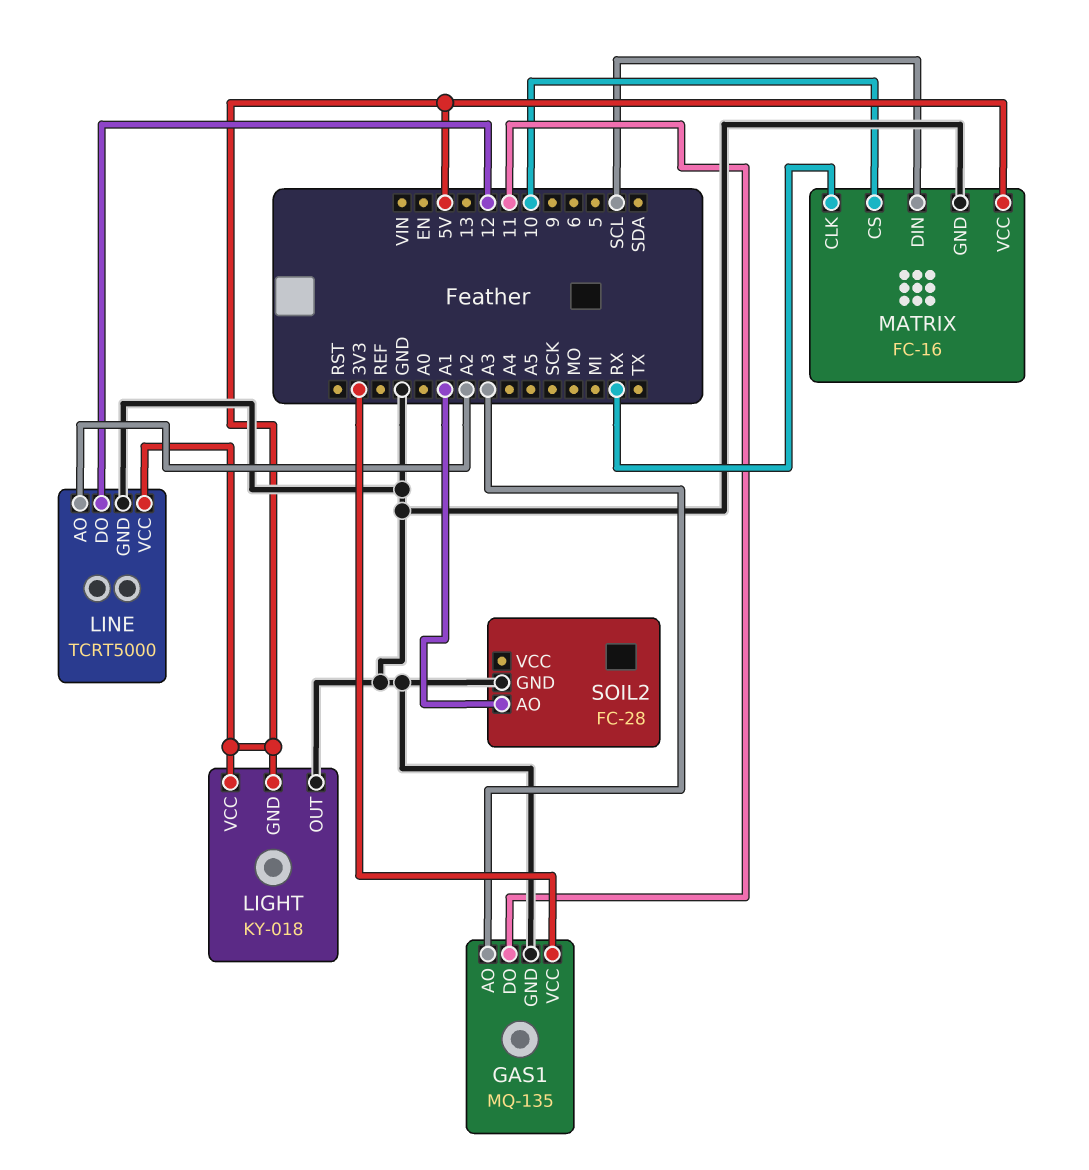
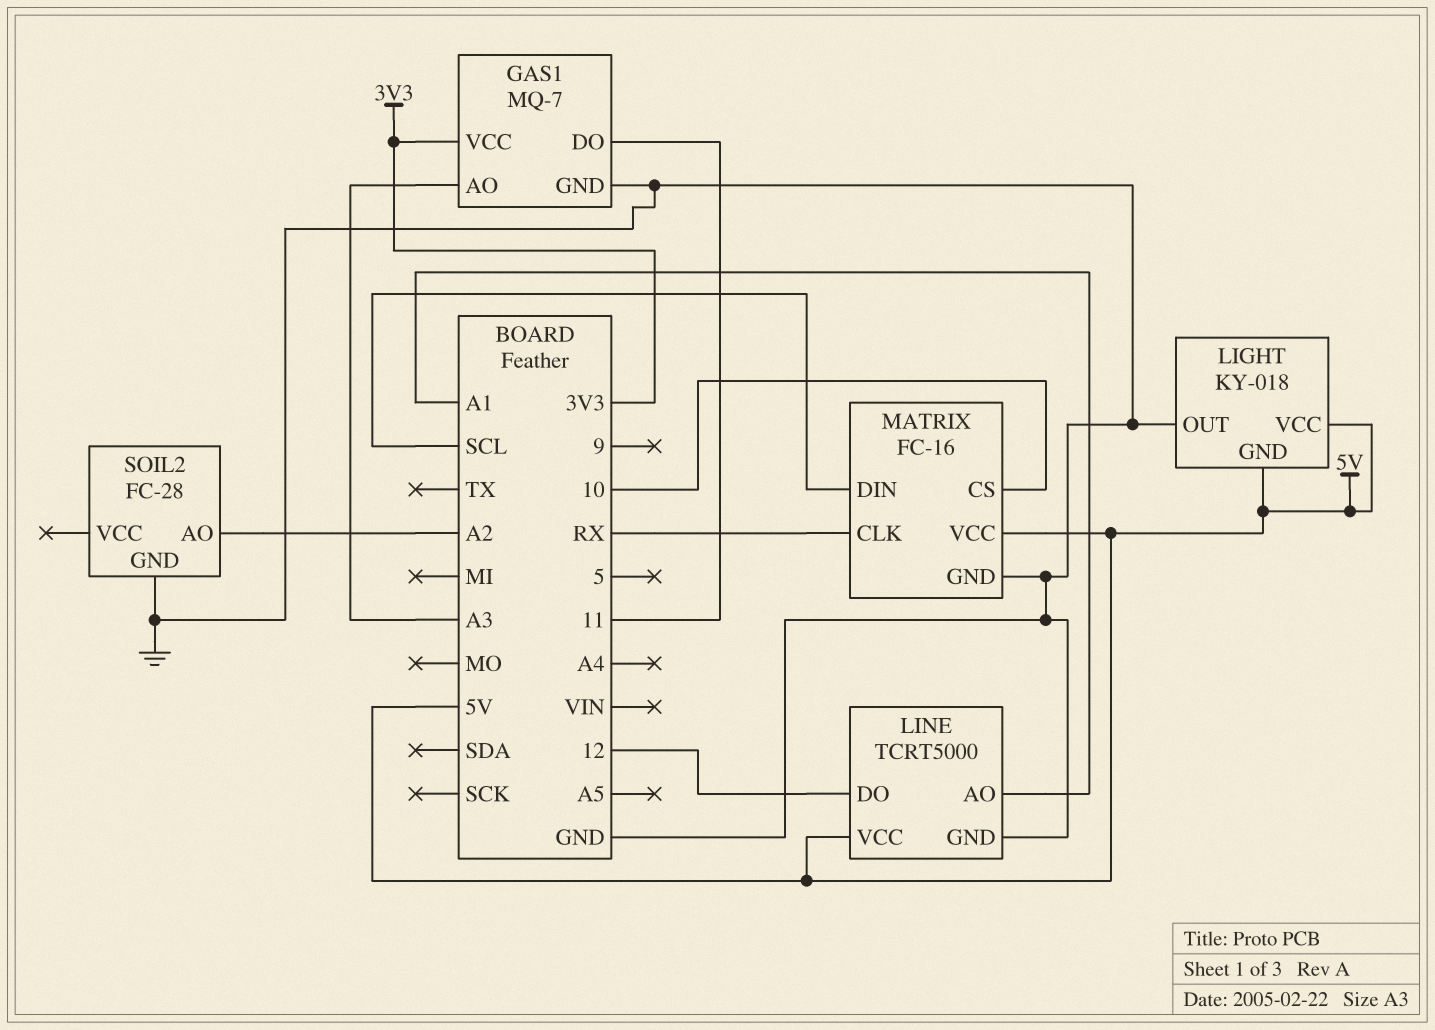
GAS1: MQ-135 -> MQ-7
LINE pin AO: A2 -> A1
SOIL2 pin AO: A1 -> A2

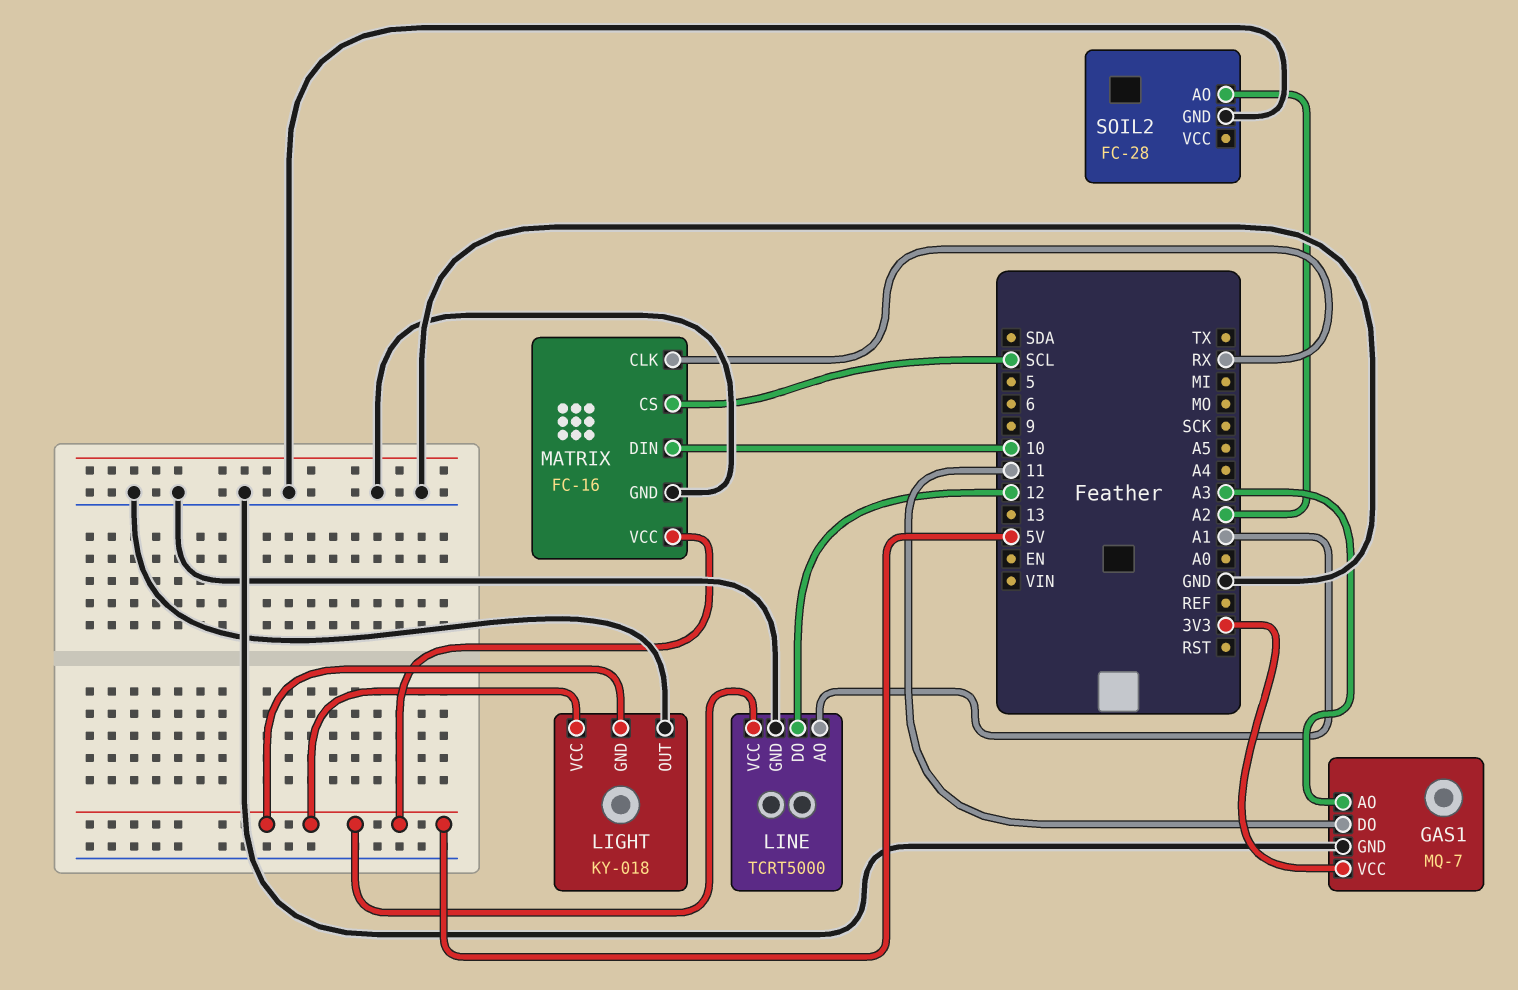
MATRIX pin CS: 10 -> SCL
MATRIX pin DIN: SCL -> 10

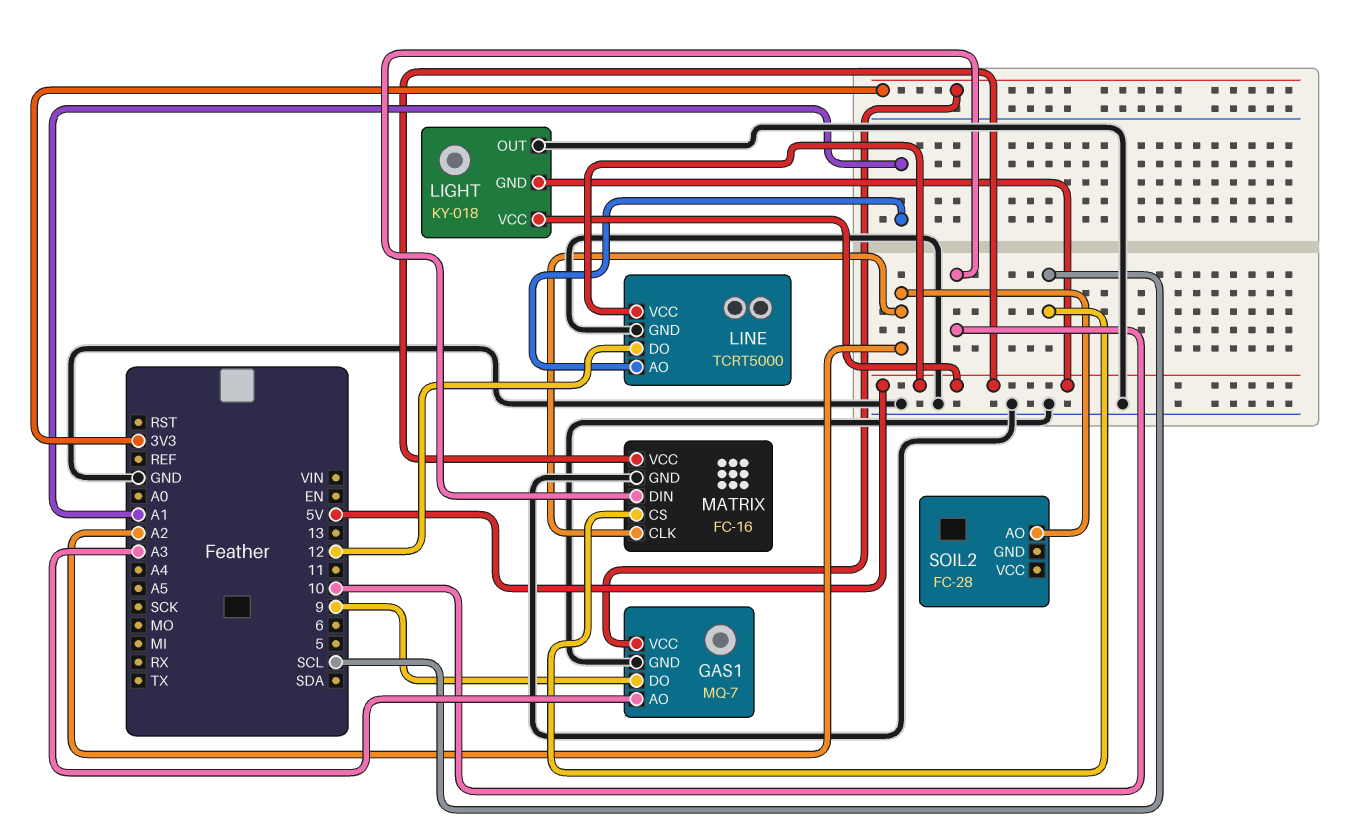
GAS1 pin DO: 11 -> 9
MATRIX pin CLK: RX -> A2
SOIL2 pin GND: GND -> none

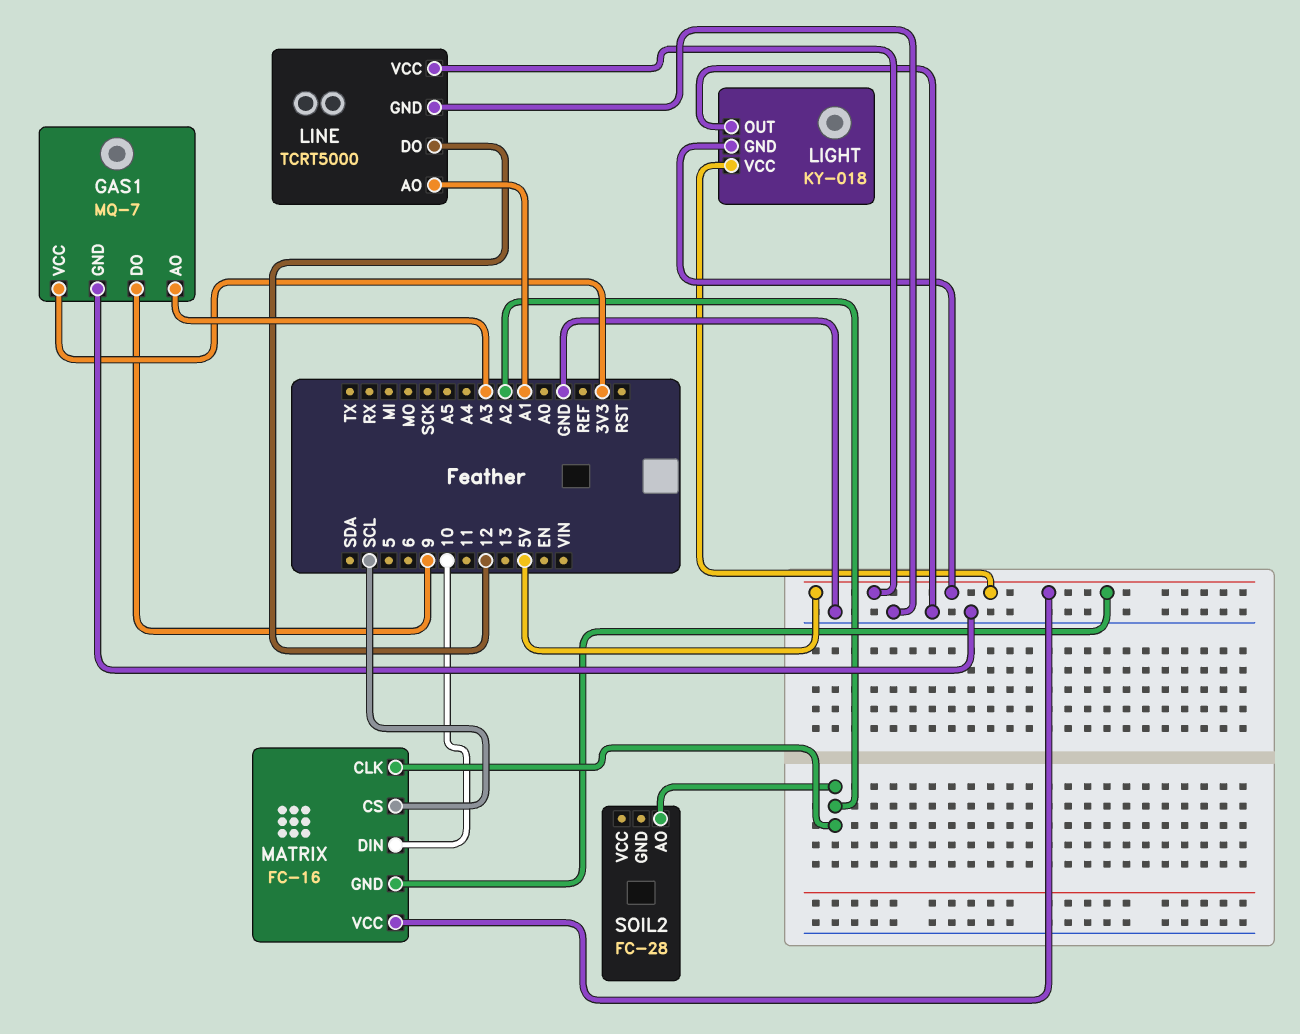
MATRIX pin GND: GND -> 5V

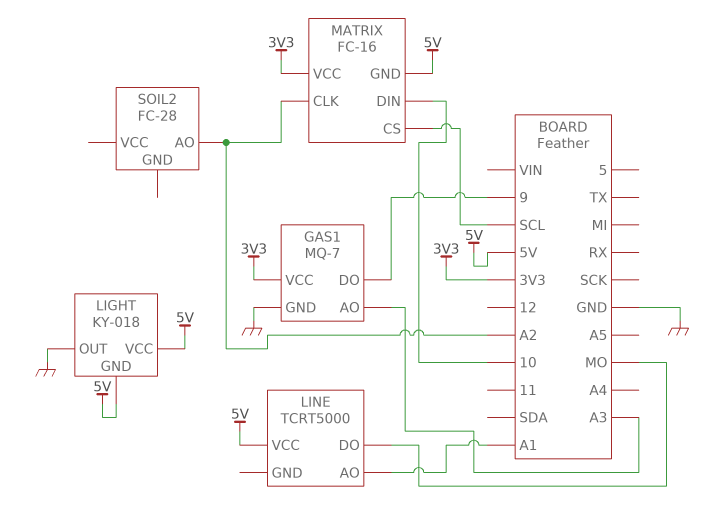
LINE pin DO: 12 -> MO
LINE pin GND: GND -> none
MATRIX pin VCC: 5V -> 3V3

